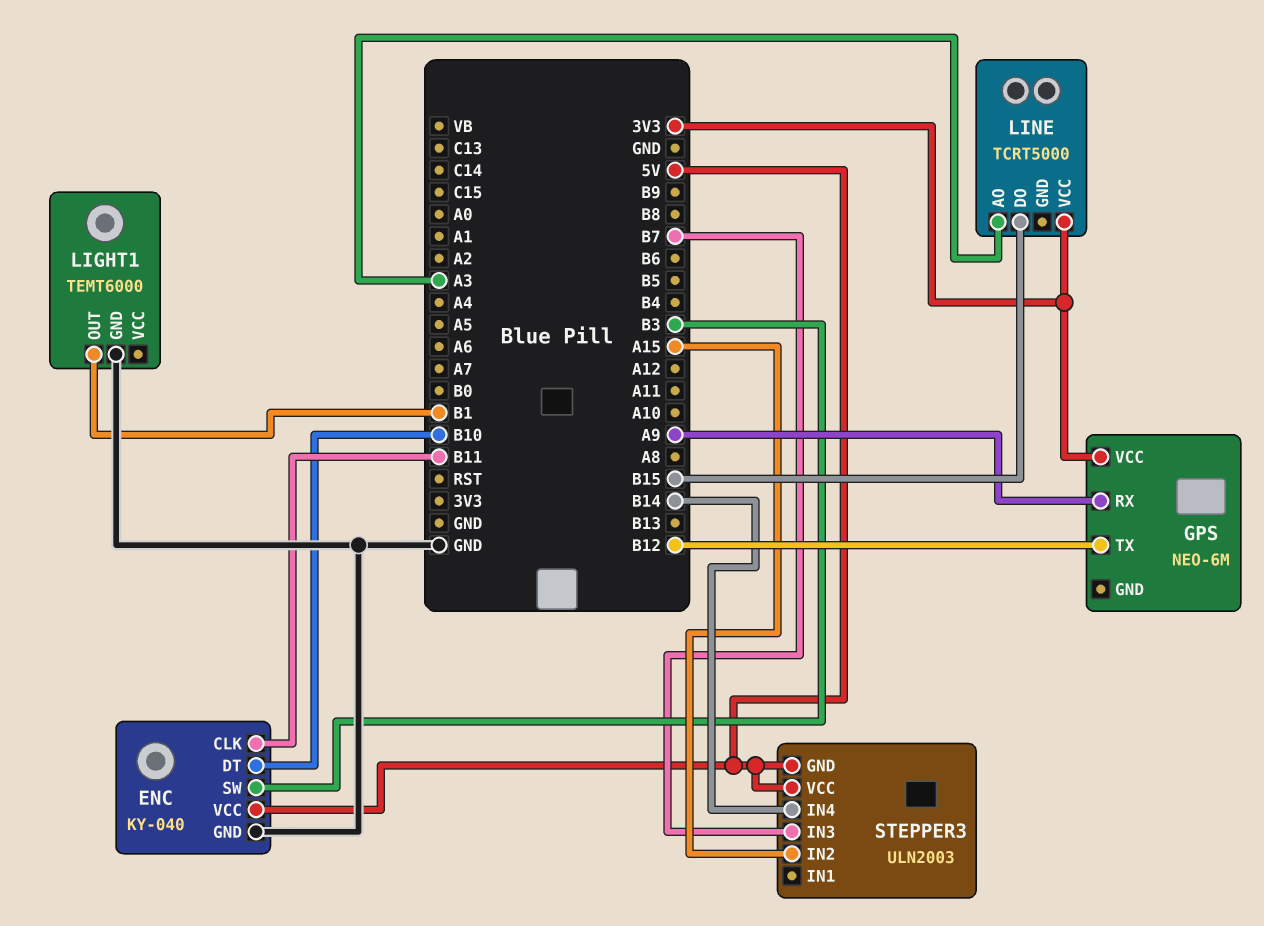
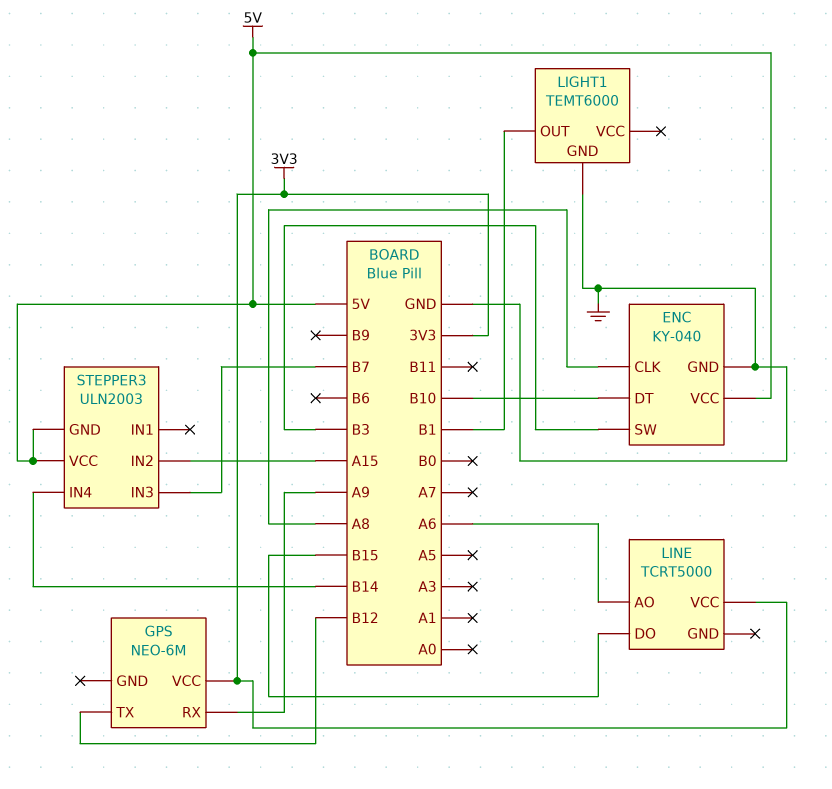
ENC pin CLK: B11 -> A8
LINE pin AO: A3 -> A6

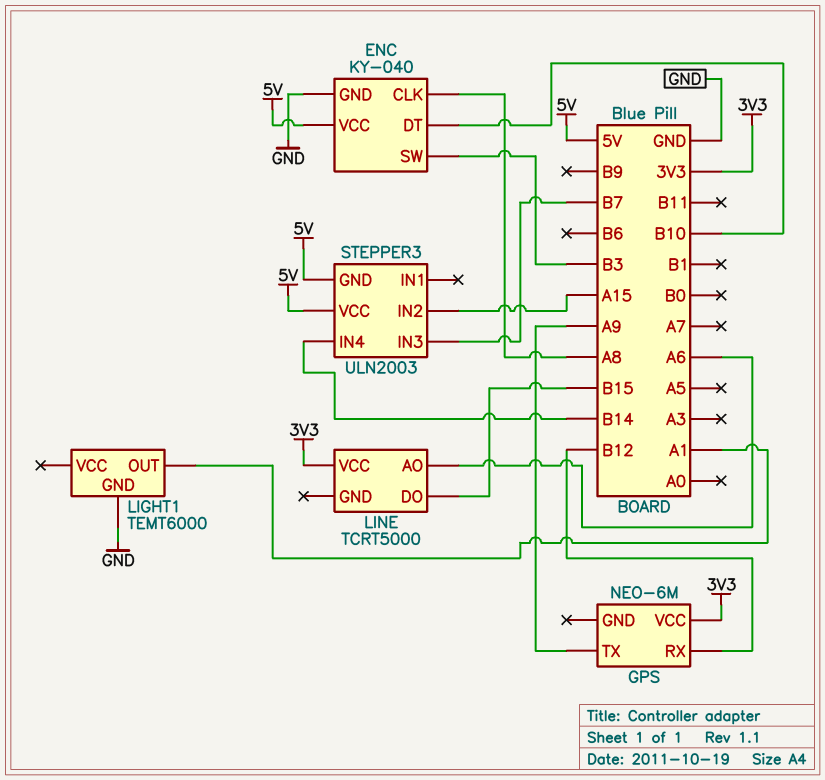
GPS pin RX: A9 -> B12
GPS pin TX: B12 -> A9
LIGHT1 pin OUT: B1 -> A1

